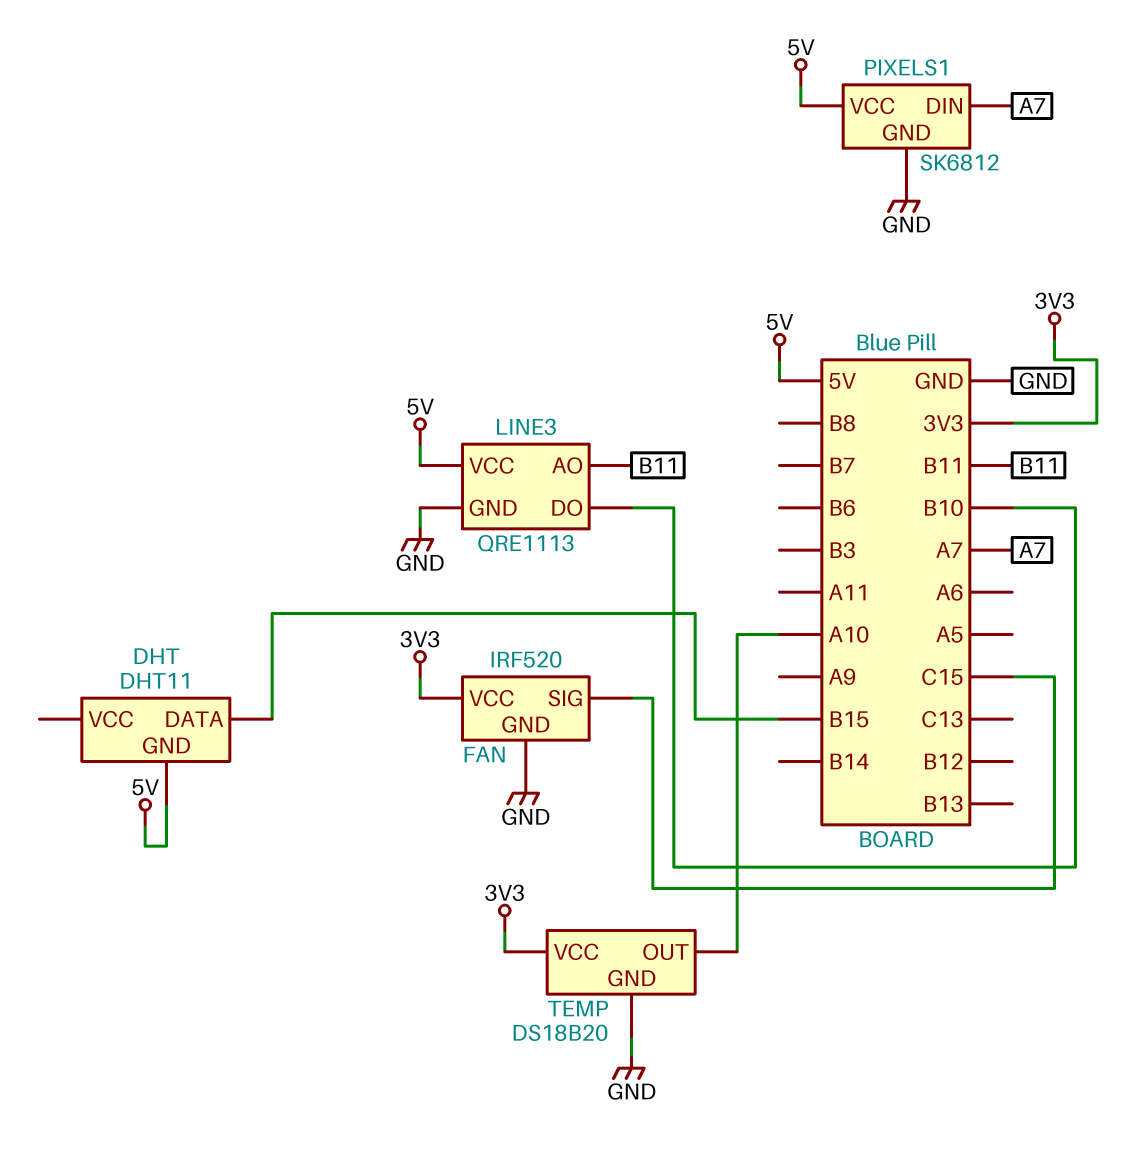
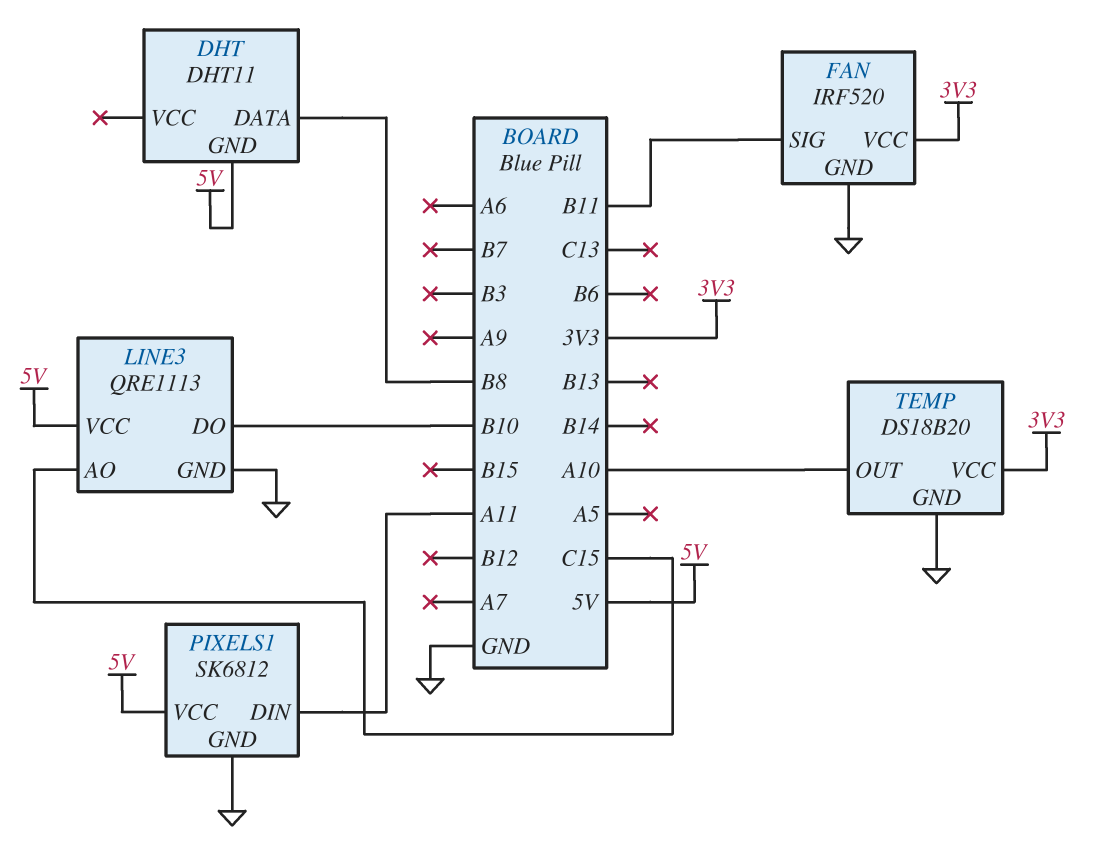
DHT pin DATA: B15 -> B8
FAN pin SIG: C15 -> B11
LINE3 pin AO: B11 -> C15
PIXELS1 pin DIN: A7 -> A11

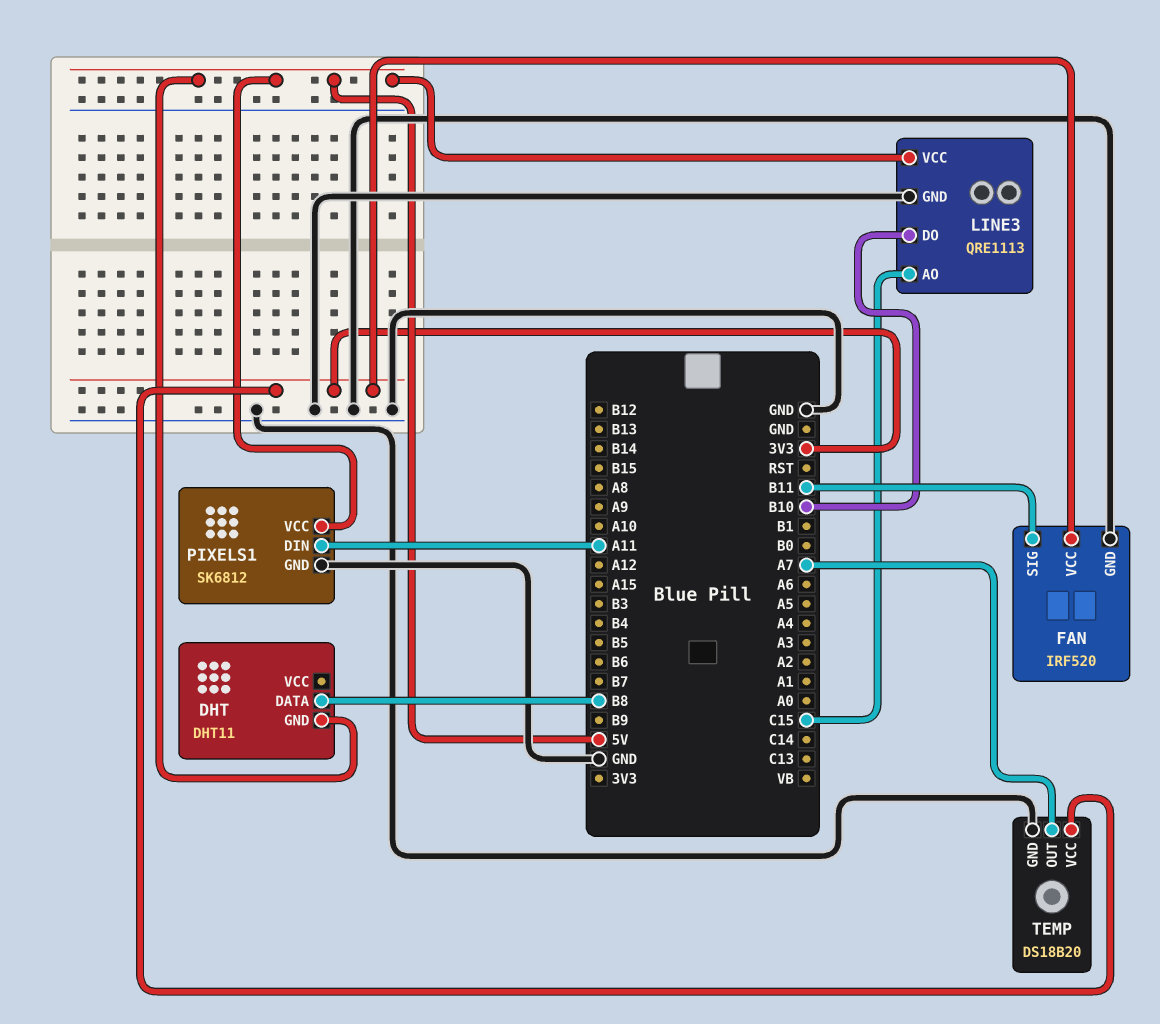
TEMP pin OUT: A10 -> A7

